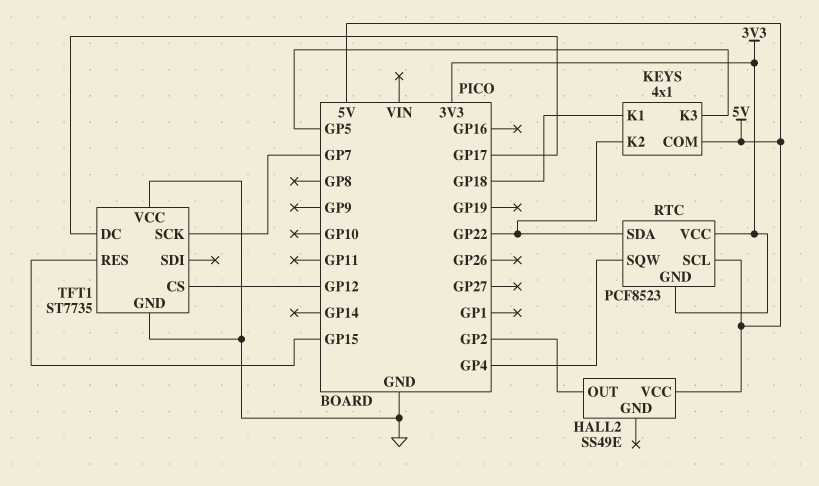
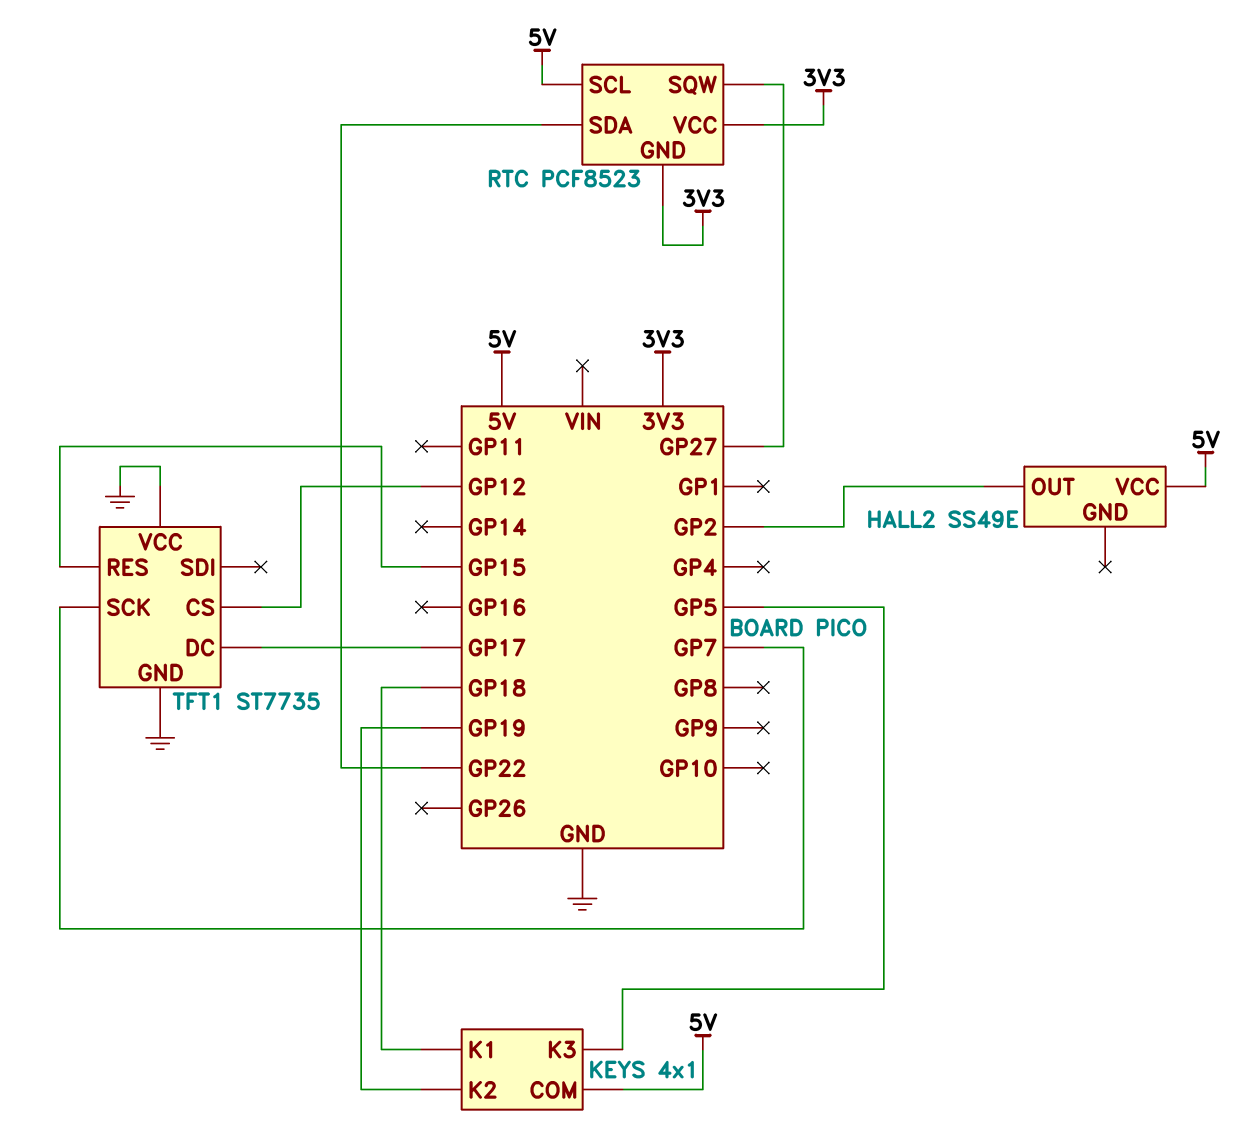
KEYS pin K2: GP22 -> GP19
RTC pin SQW: GP4 -> GP27

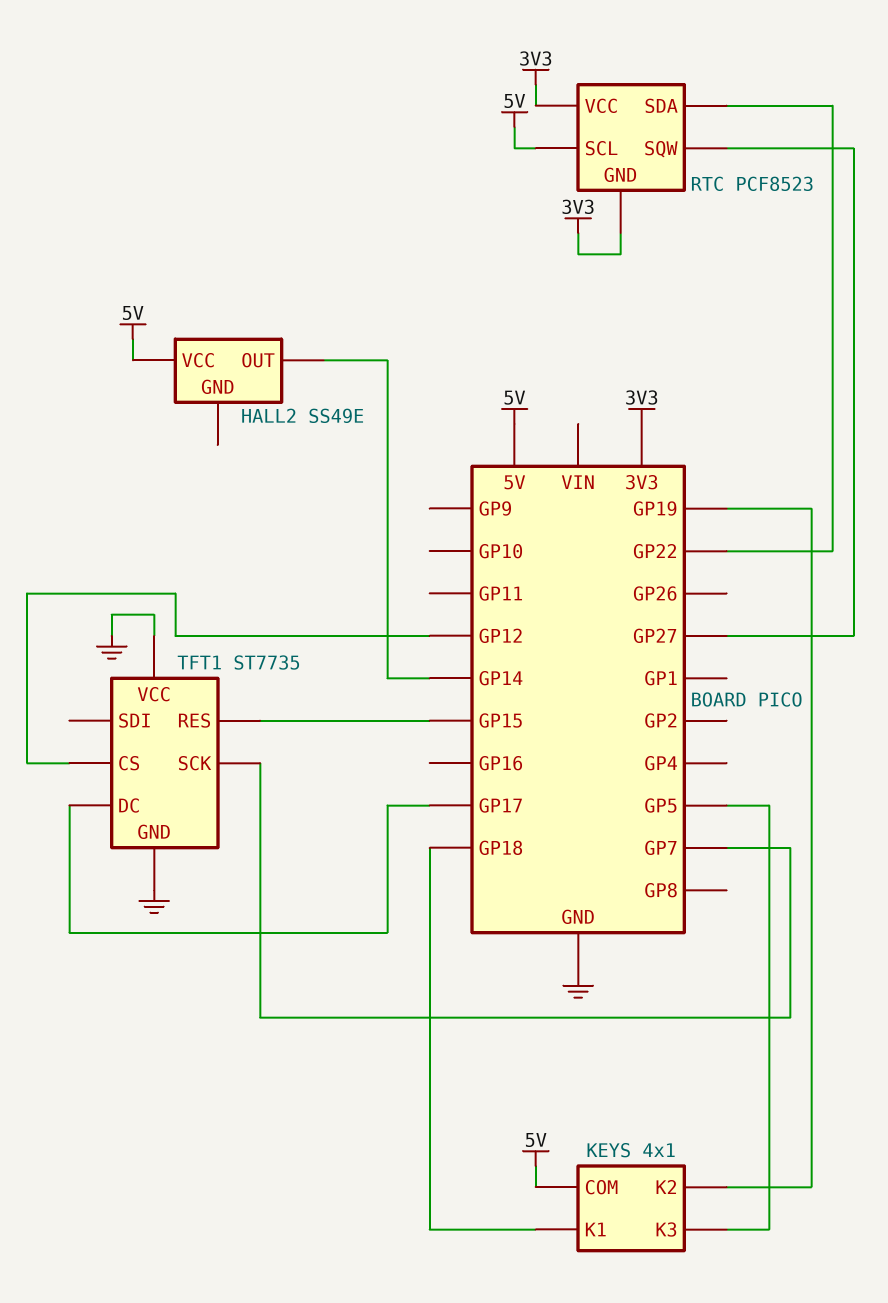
HALL2 pin OUT: GP2 -> GP14

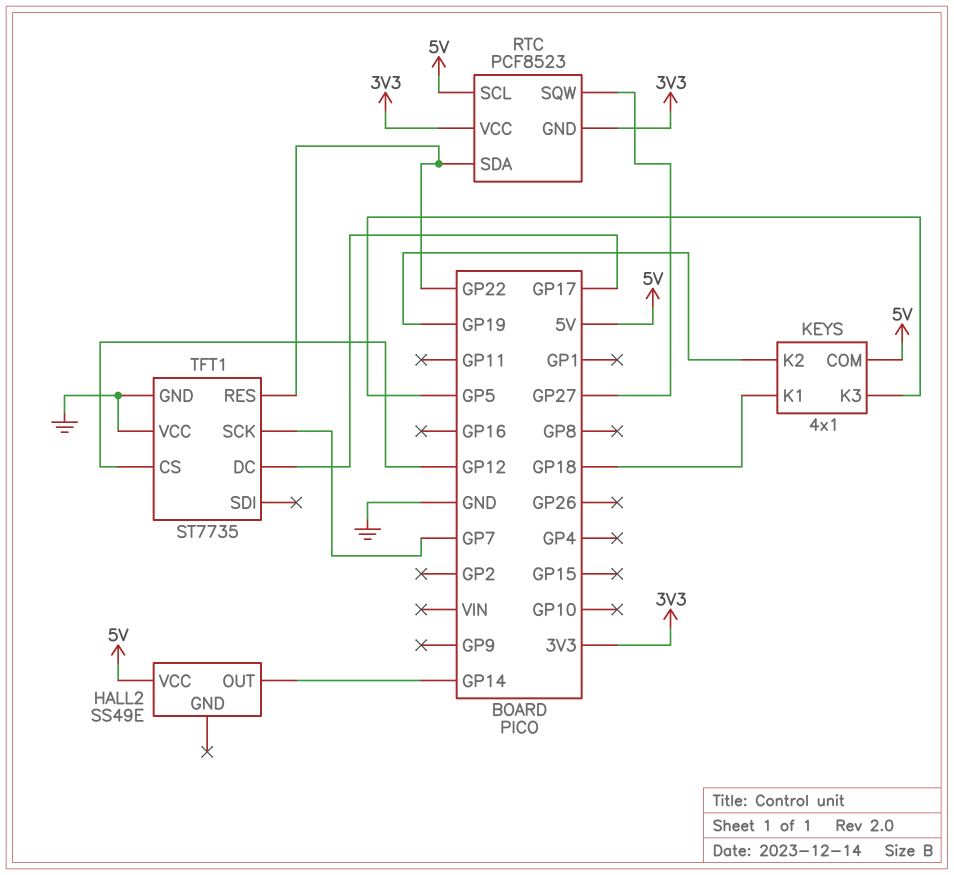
TFT1 pin RES: GP15 -> GP22

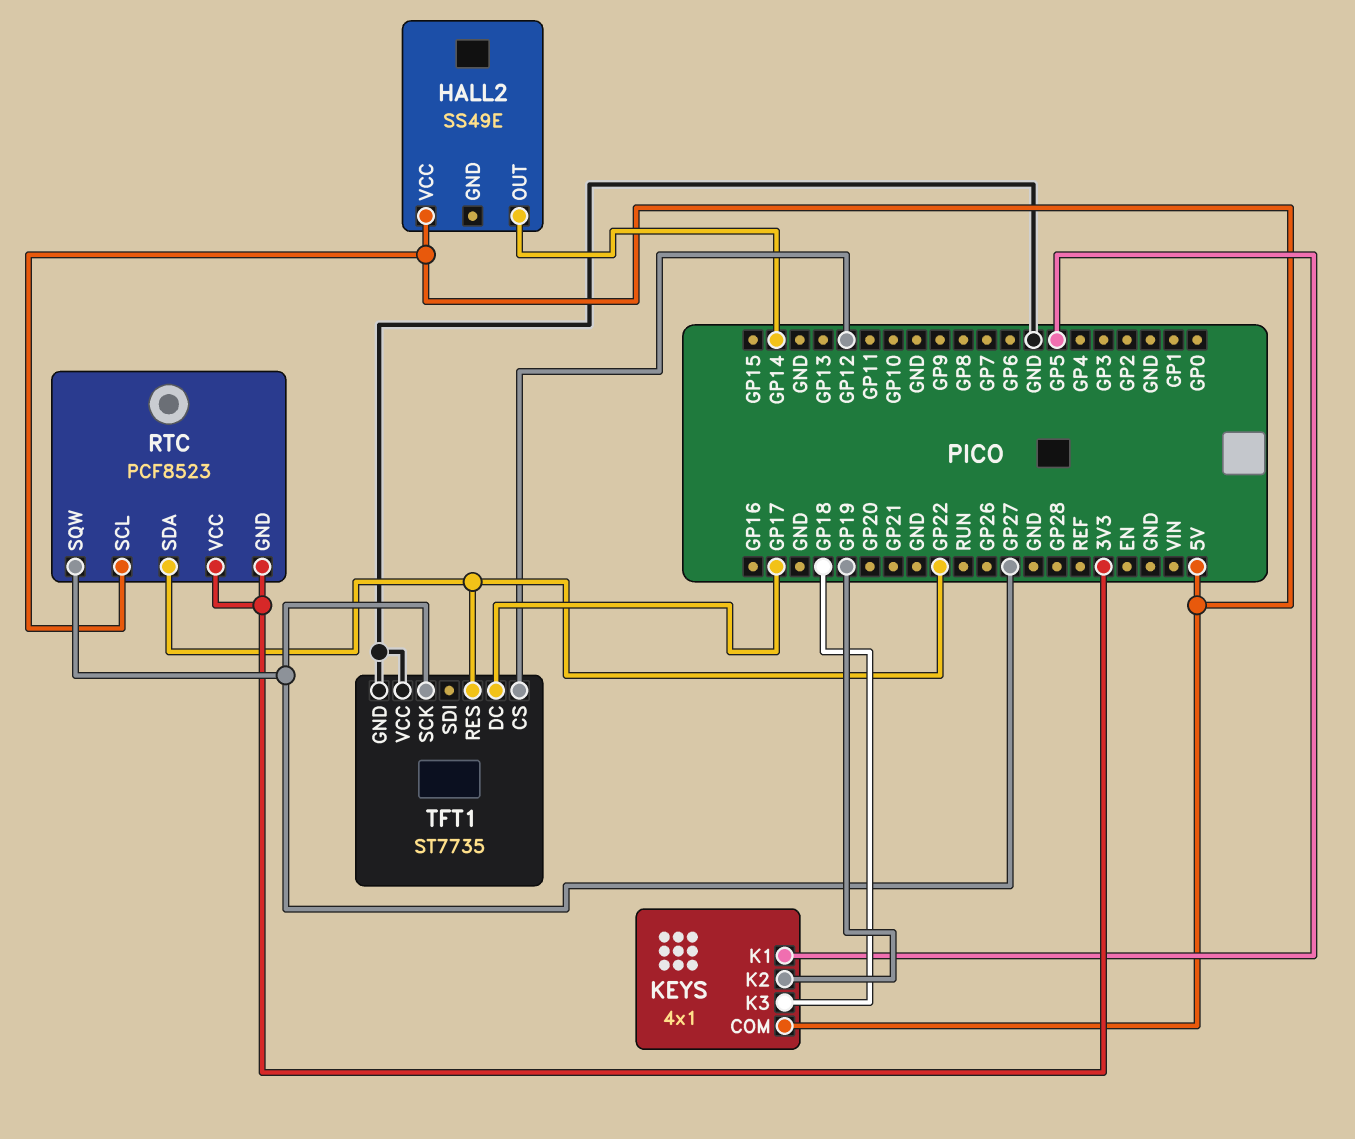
KEYS pin K1: GP18 -> GP5
KEYS pin K3: GP5 -> GP18
TFT1 pin SCK: GP7 -> GP27

